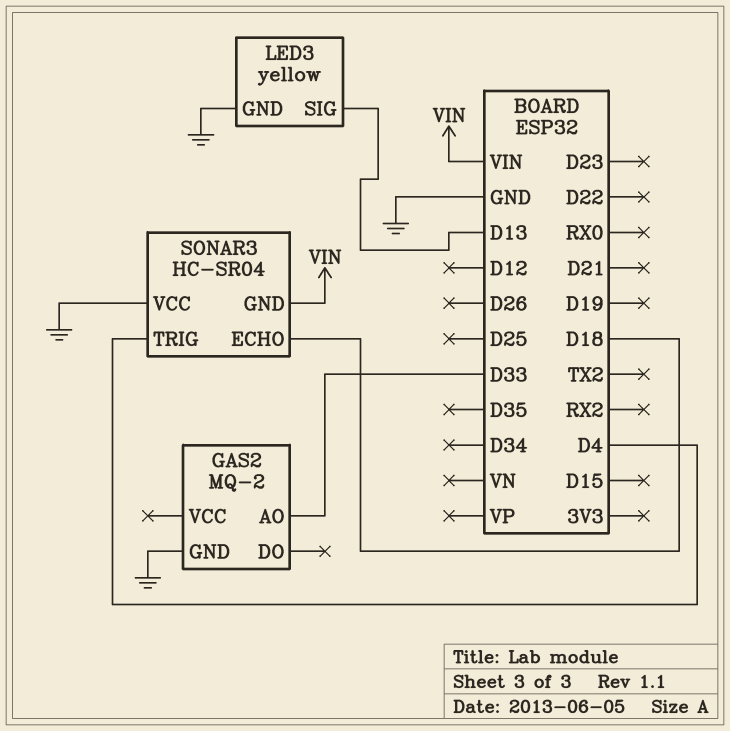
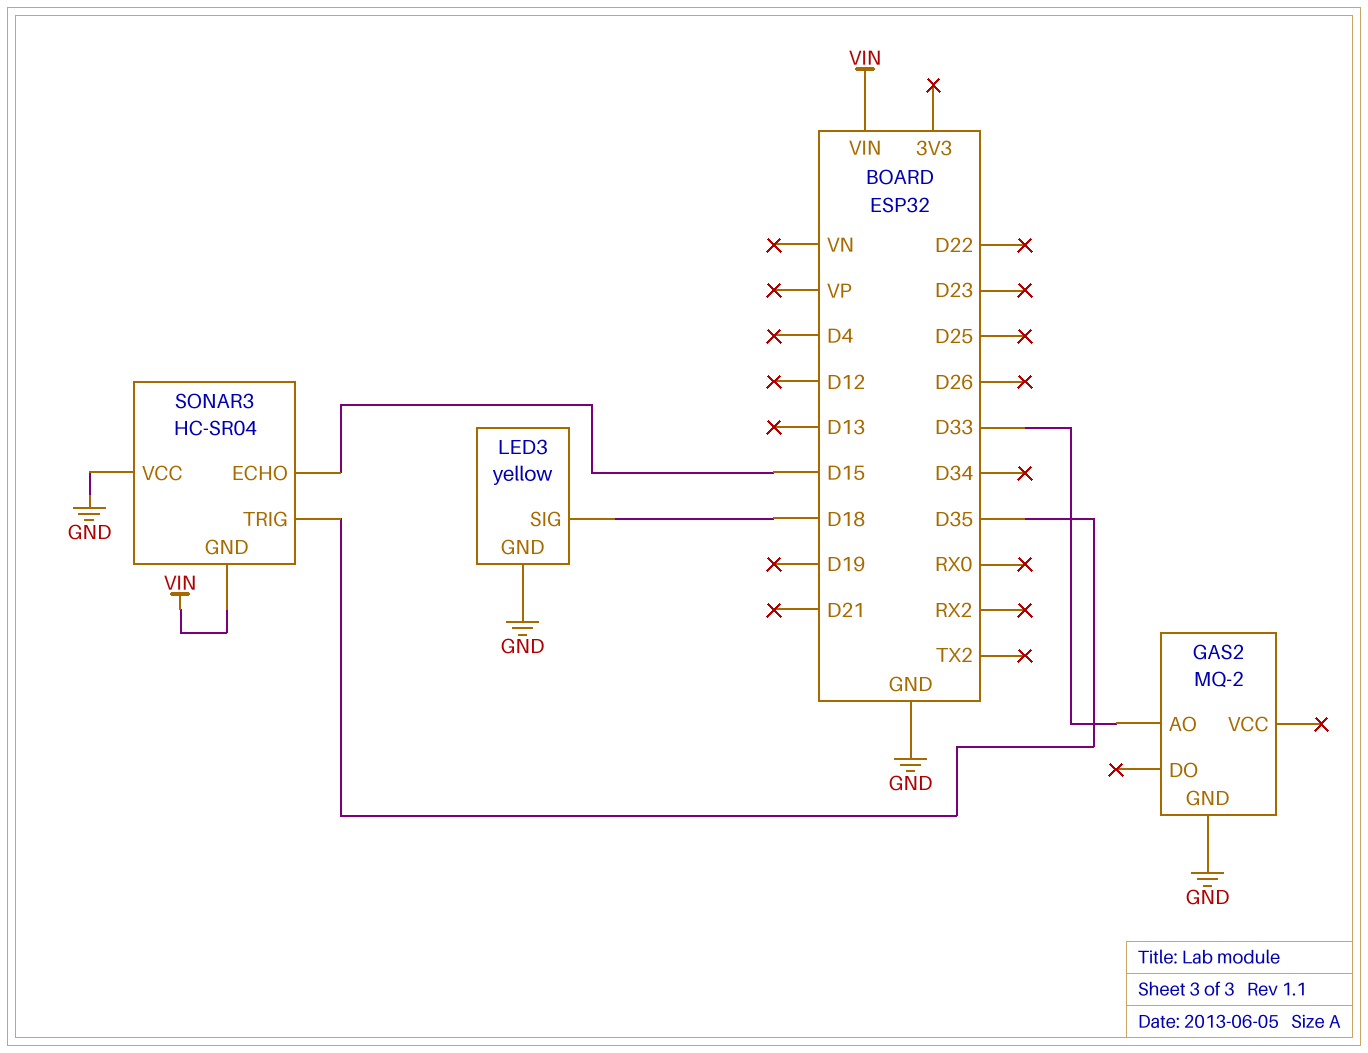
LED3 pin SIG: D13 -> D18
SONAR3 pin ECHO: D18 -> D15
SONAR3 pin TRIG: D4 -> D35

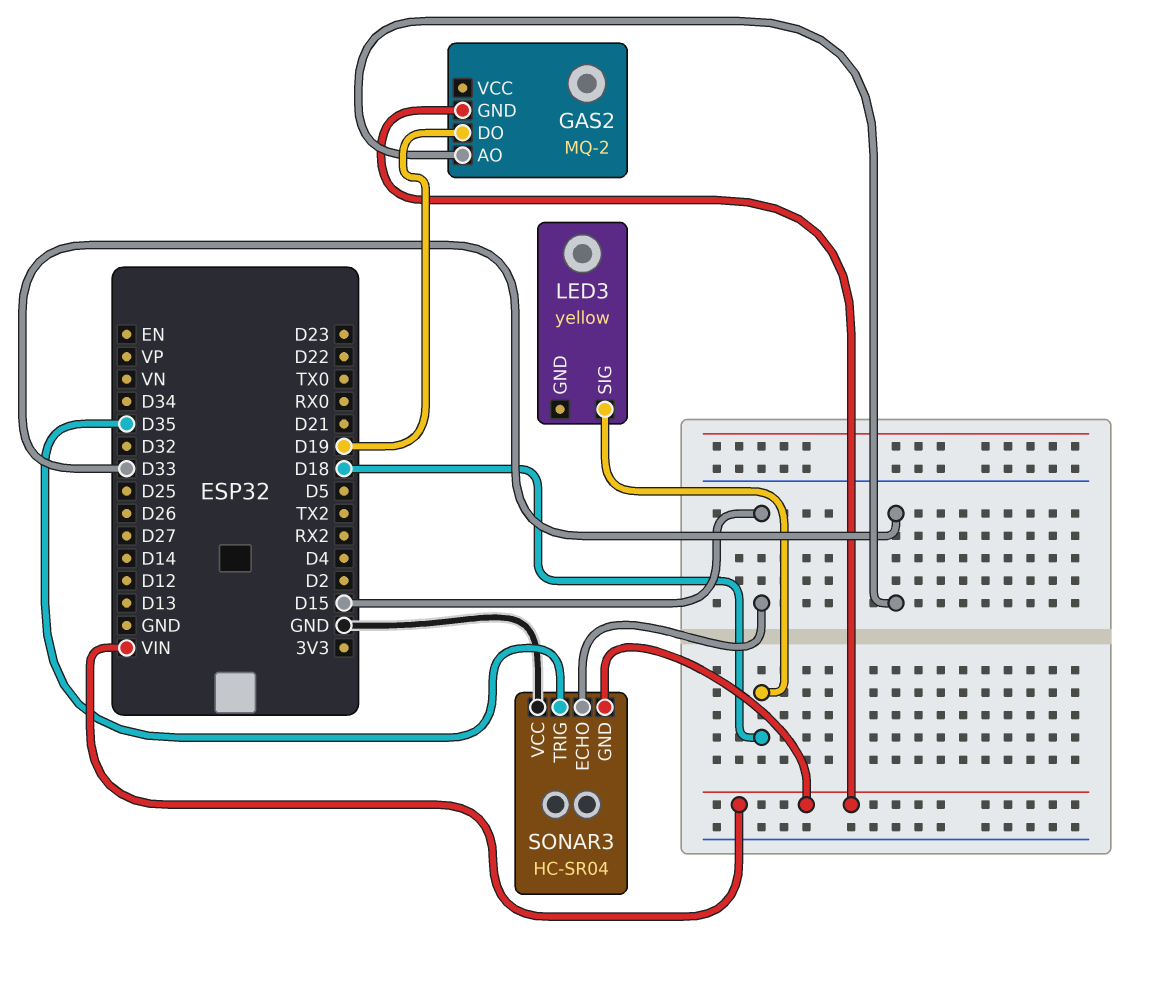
GAS2 pin DO: none -> D19
GAS2 pin GND: GND -> VIN
LED3 pin GND: GND -> none

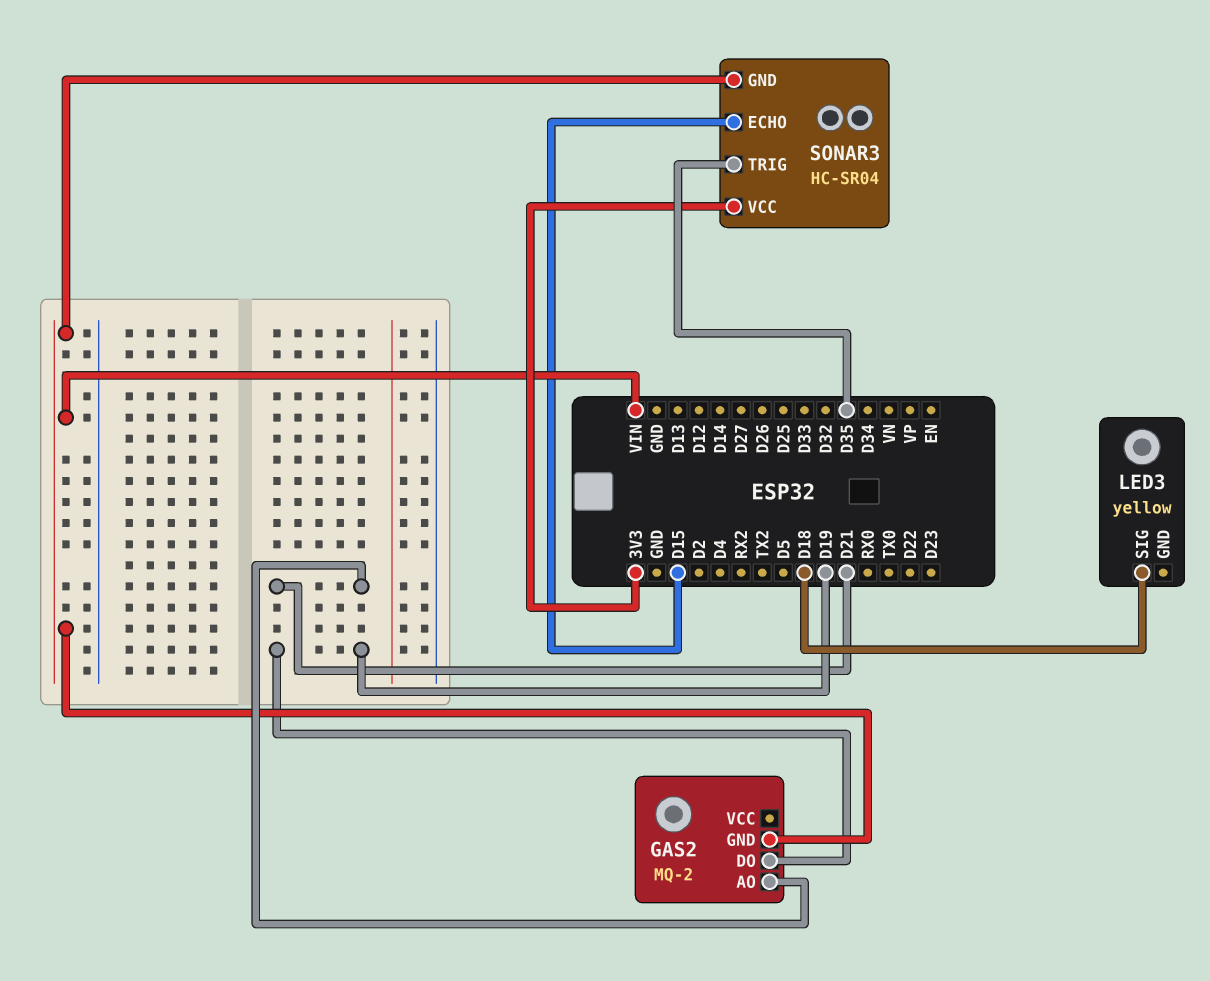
GAS2 pin AO: D33 -> D21
SONAR3 pin VCC: GND -> 3V3

